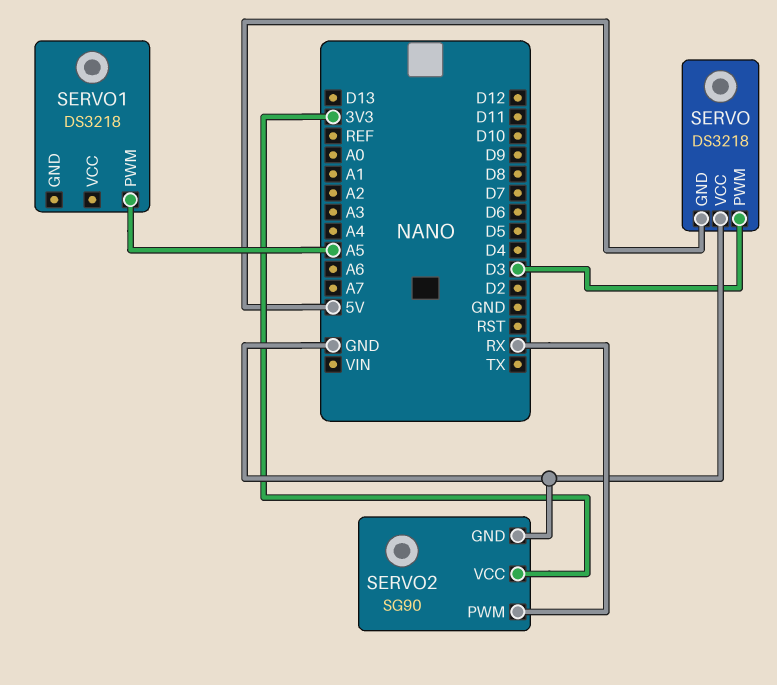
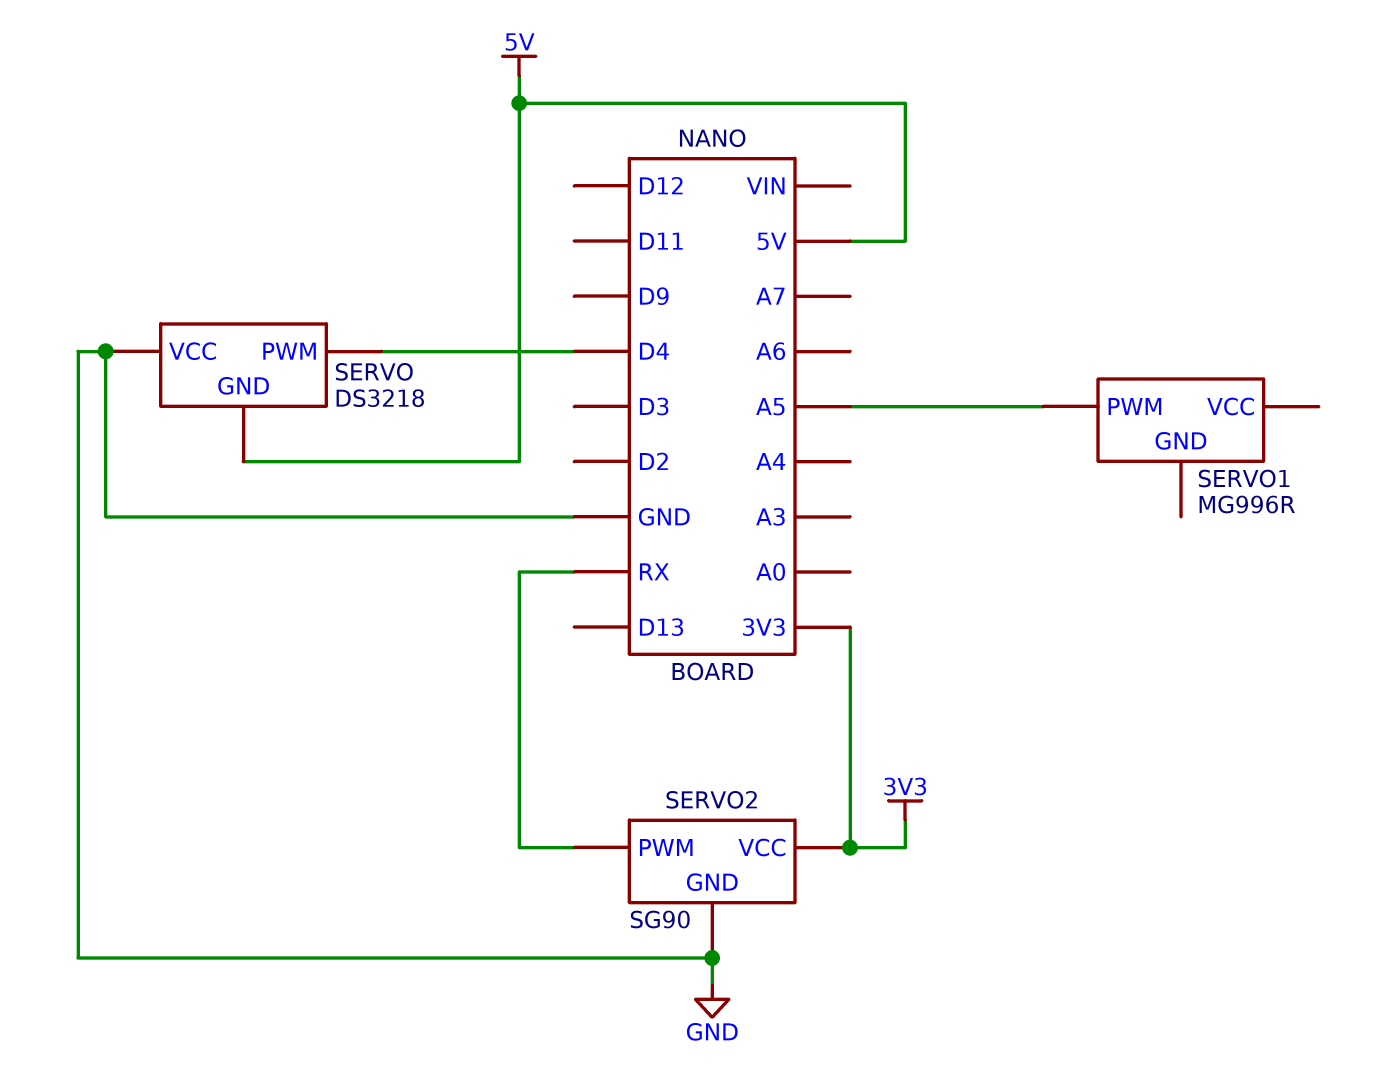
SERVO pin PWM: D3 -> D4
SERVO1: DS3218 -> MG996R

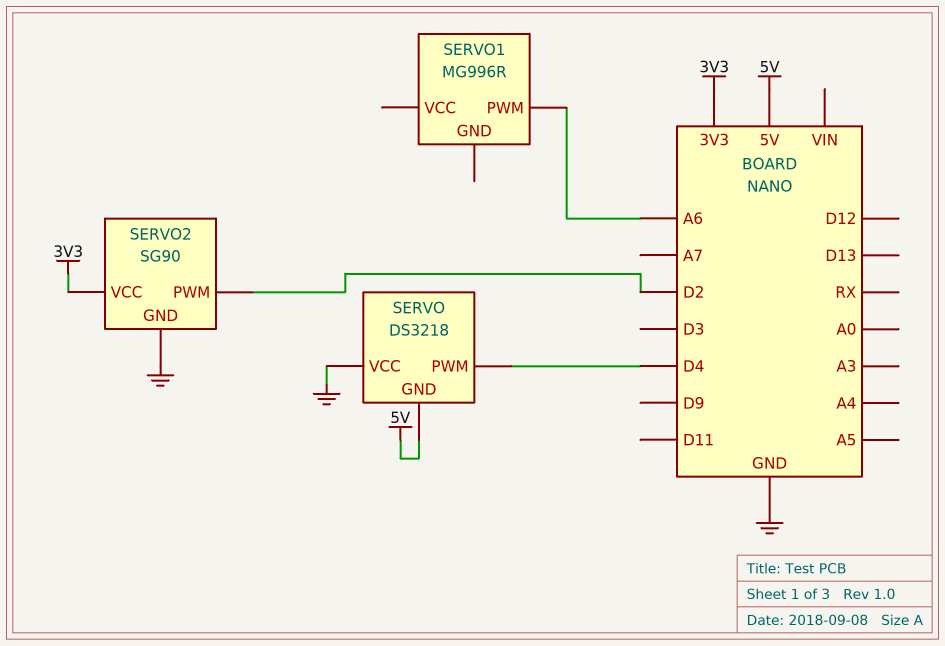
SERVO1 pin PWM: A5 -> A6
SERVO2 pin PWM: RX -> D2

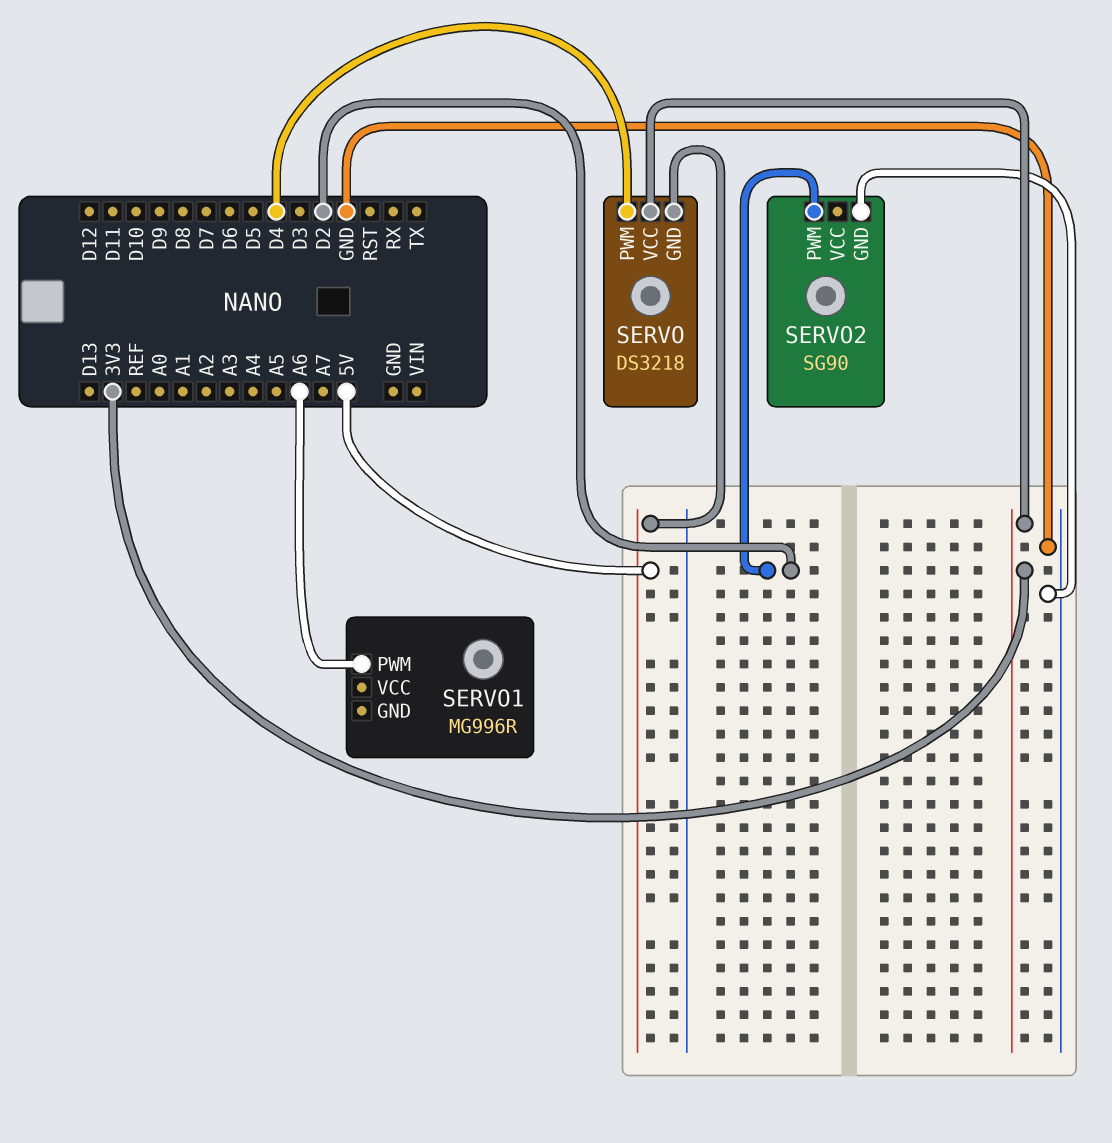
SERVO pin VCC: GND -> 3V3
SERVO2 pin VCC: 3V3 -> none

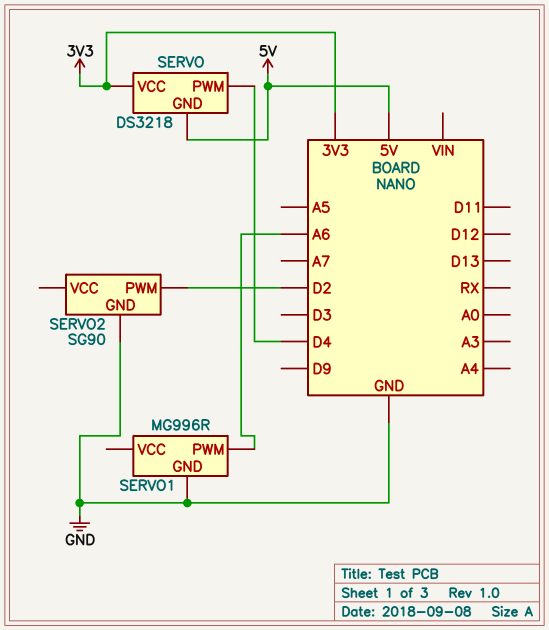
SERVO1 pin GND: none -> GND

